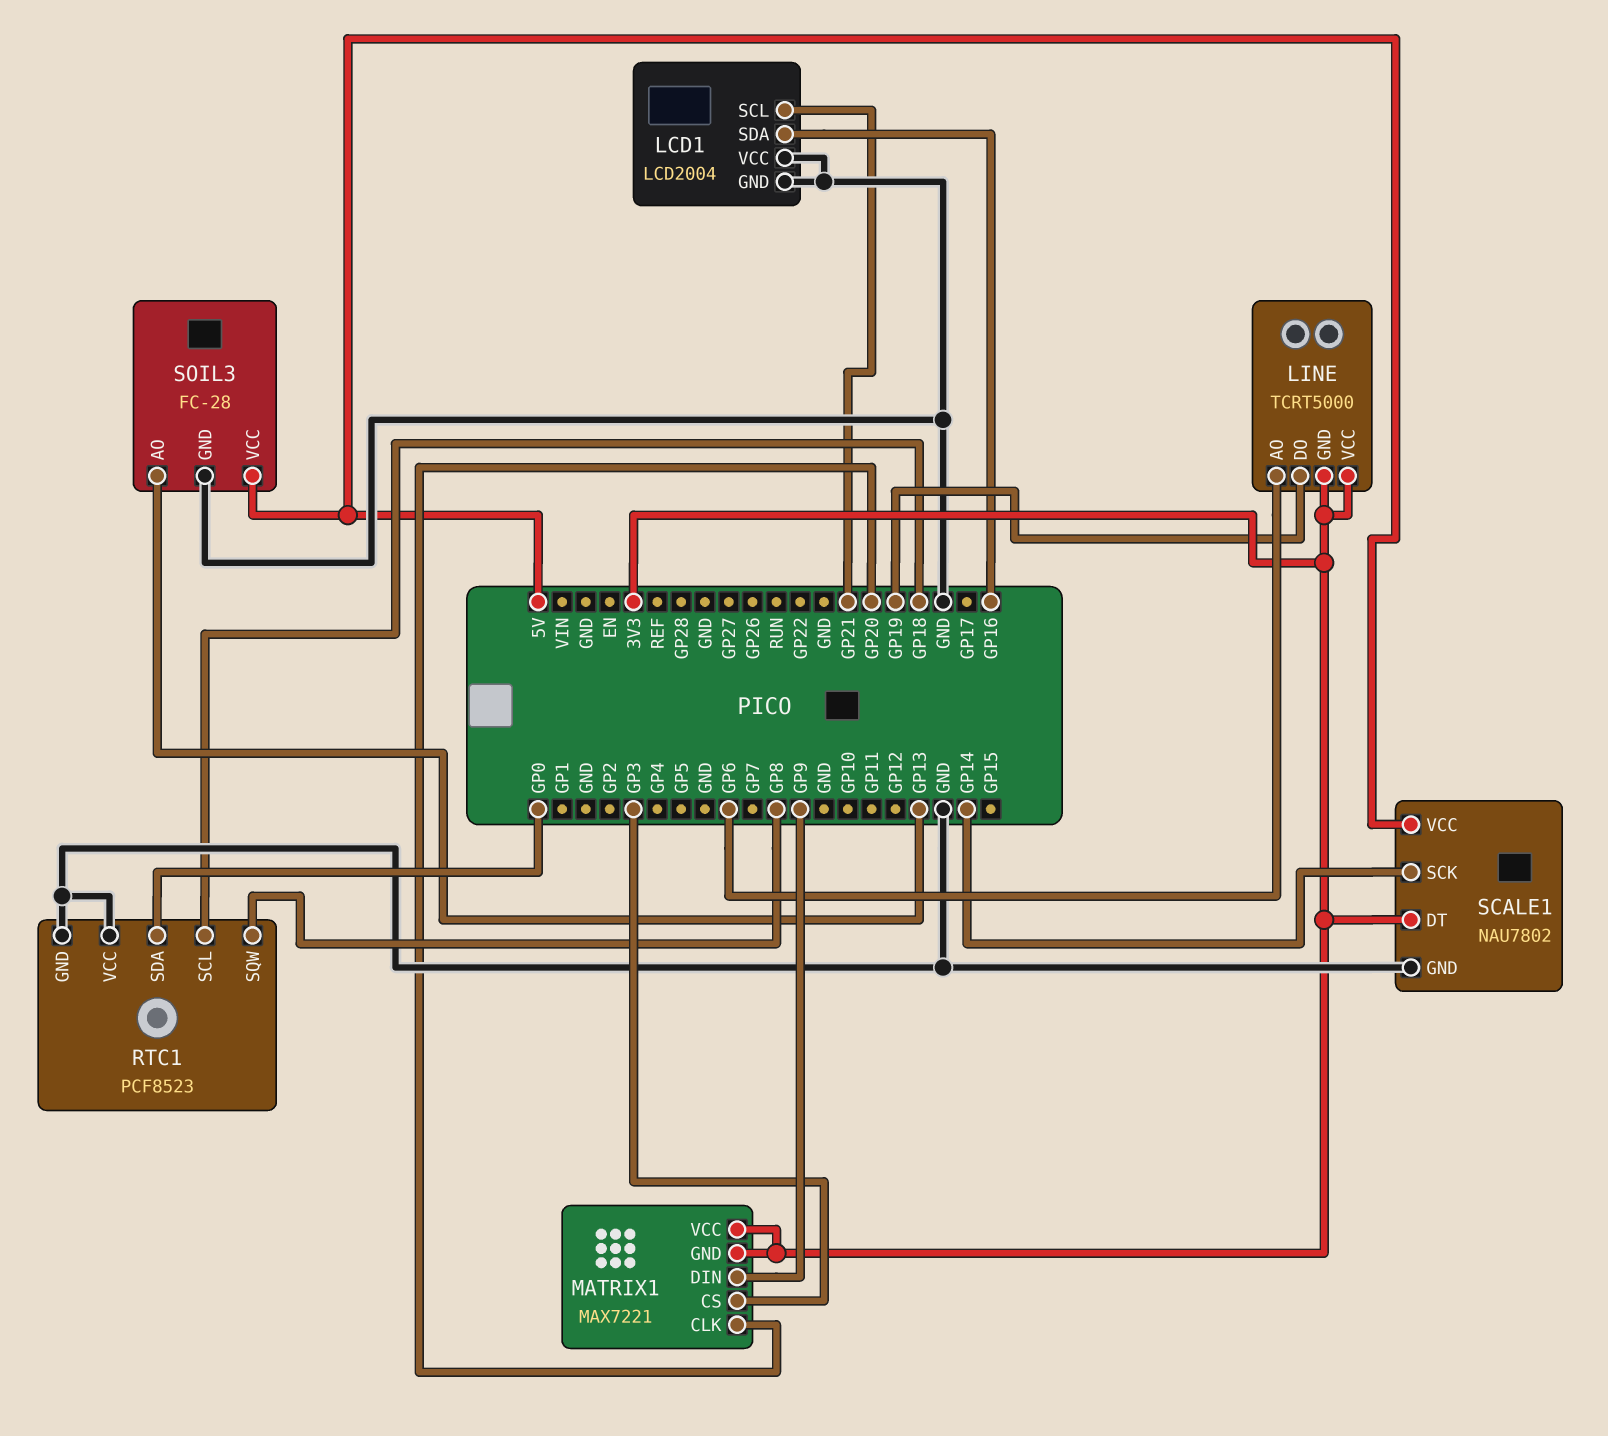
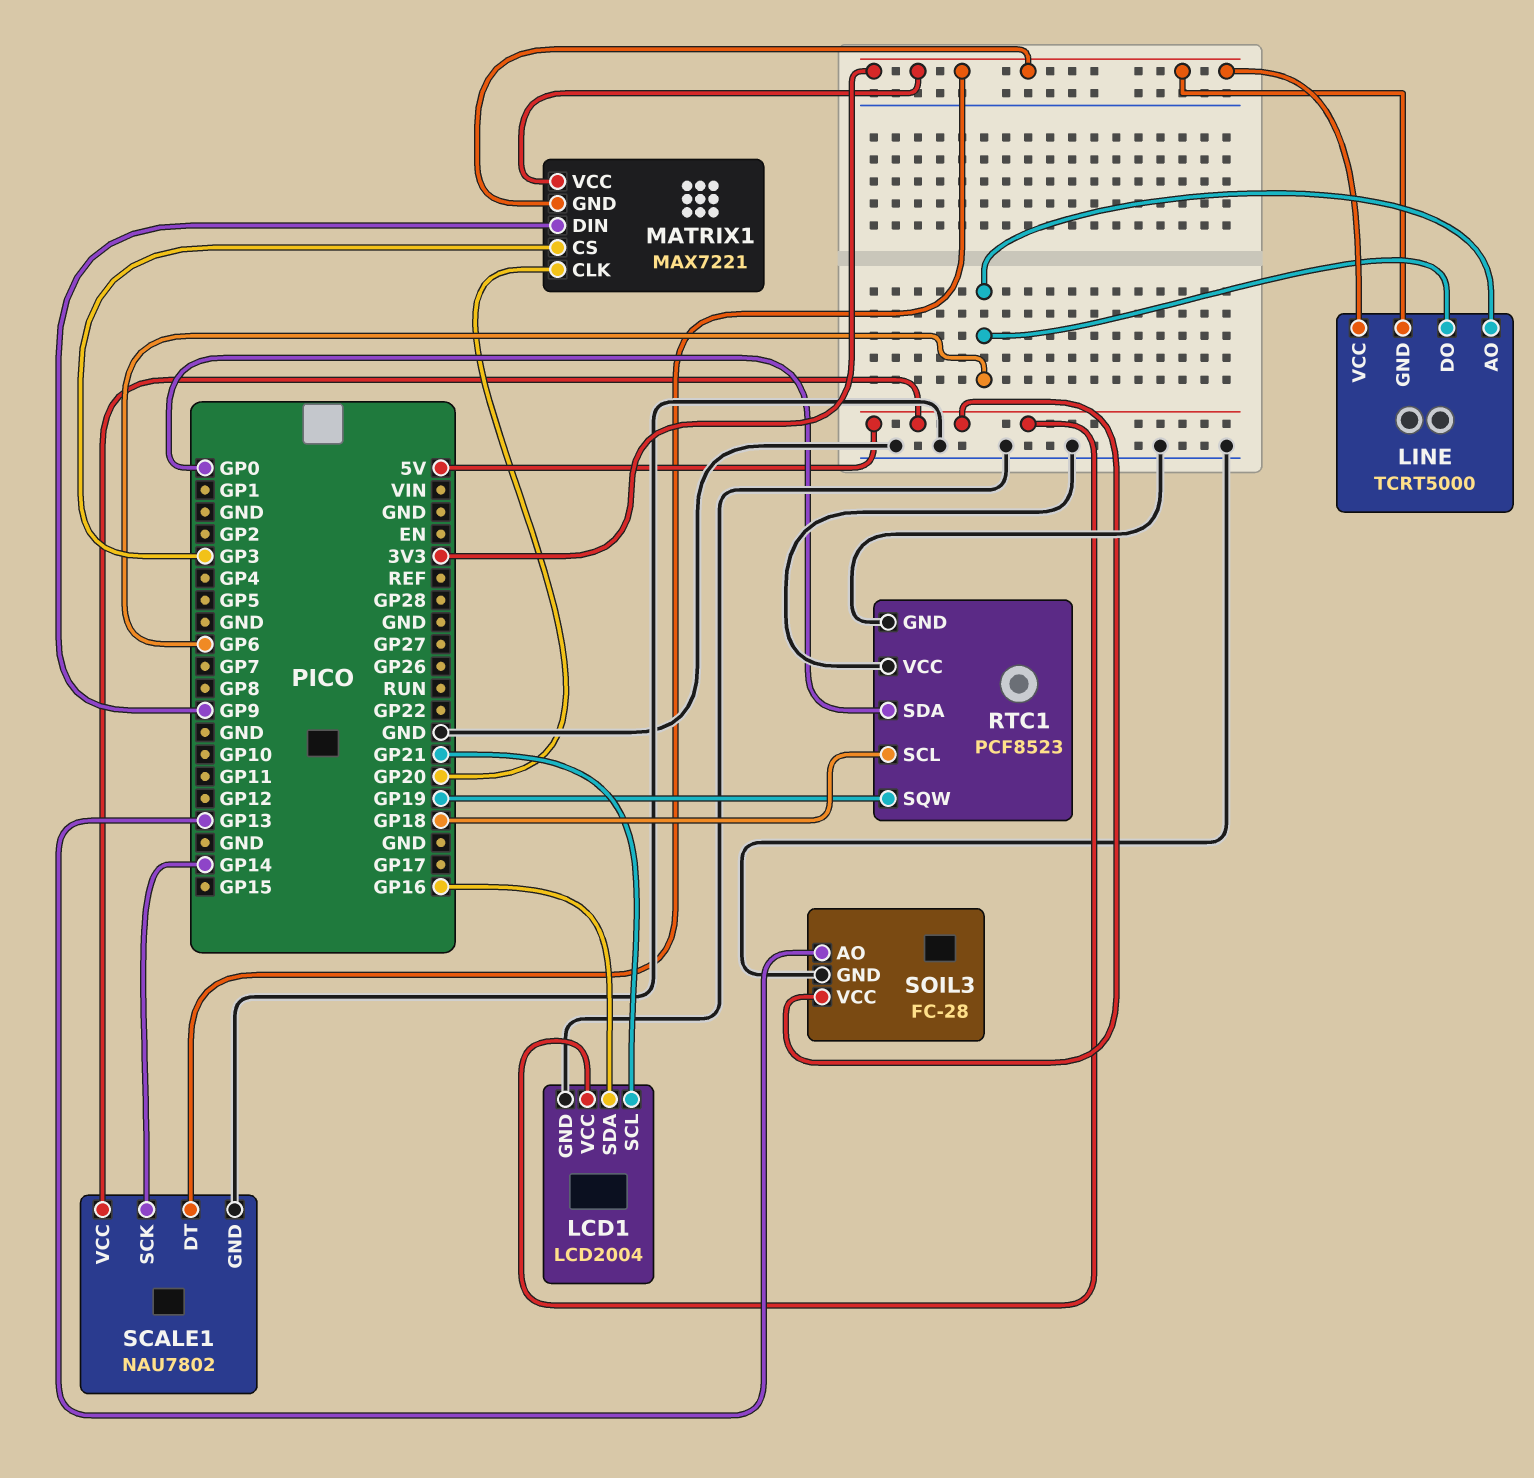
LCD1 pin VCC: GND -> 5V
LINE pin DO: GP19 -> GP6
RTC1 pin SQW: GP8 -> GP19

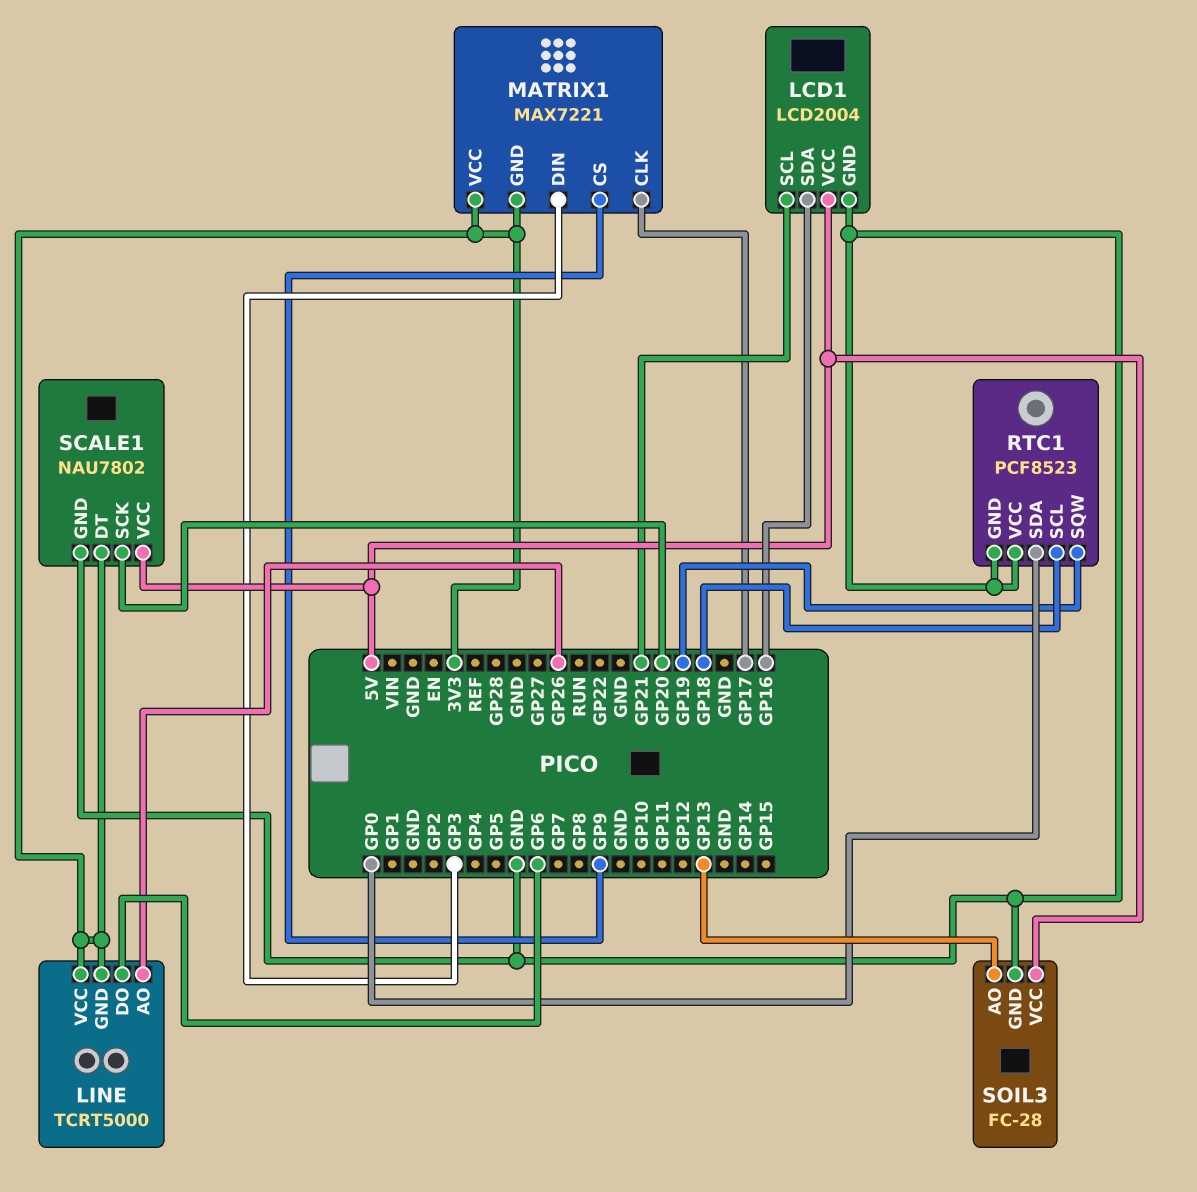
LINE pin AO: GP6 -> GP26
MATRIX1 pin CLK: GP20 -> GP17
MATRIX1 pin CS: GP3 -> GP9
MATRIX1 pin DIN: GP9 -> GP3
SCALE1 pin SCK: GP14 -> GP20

